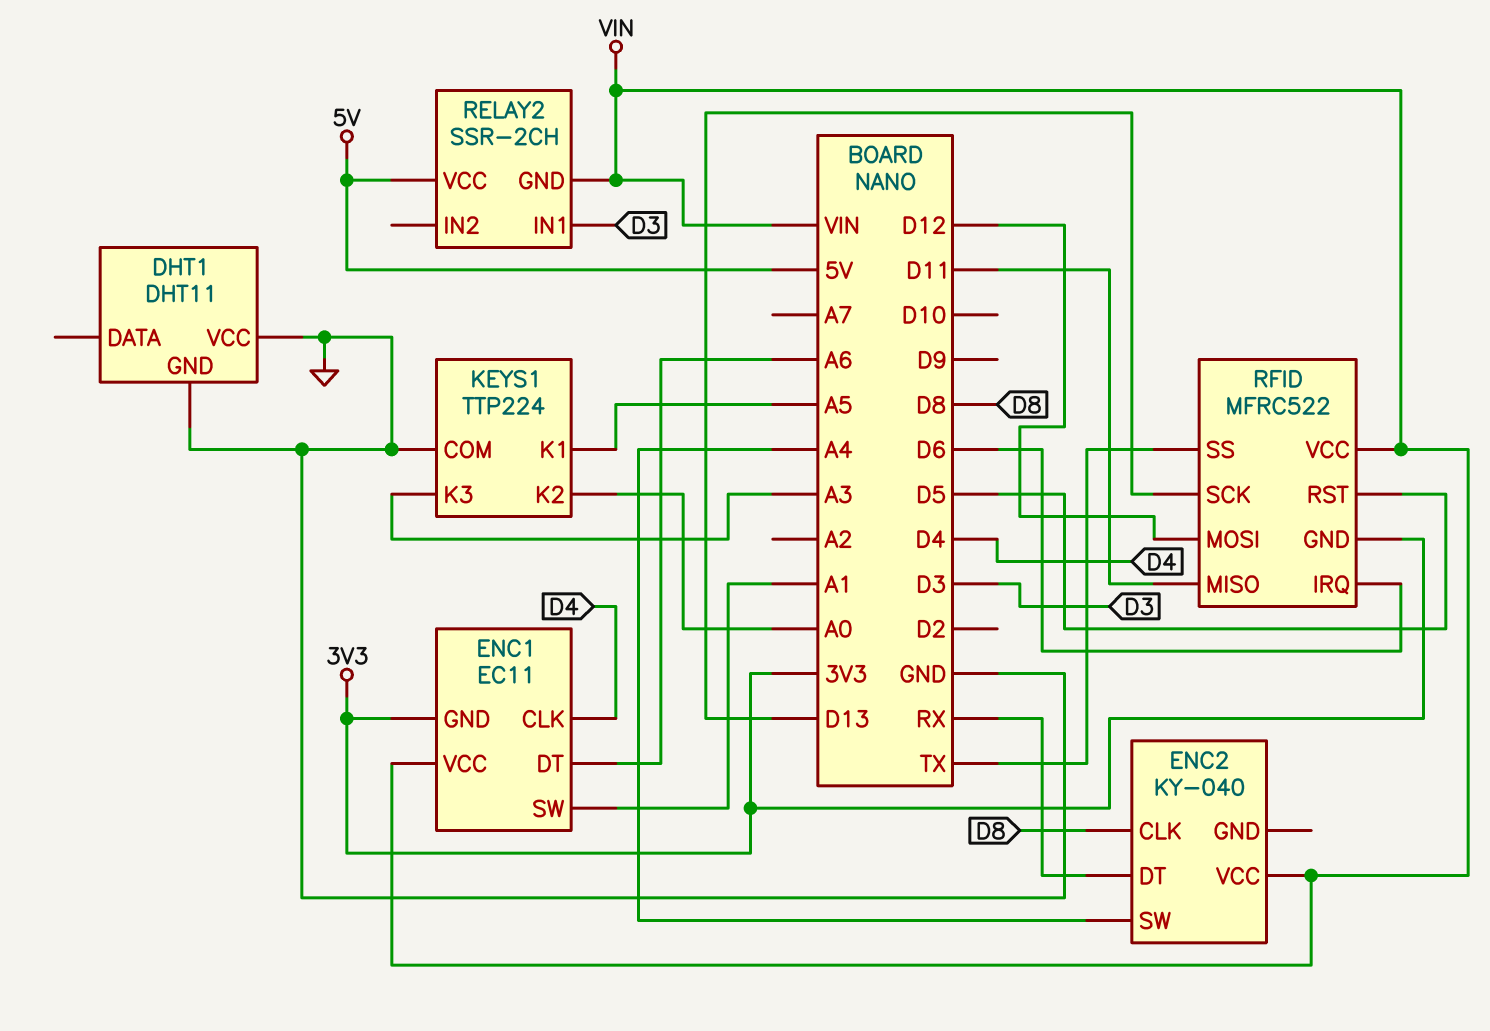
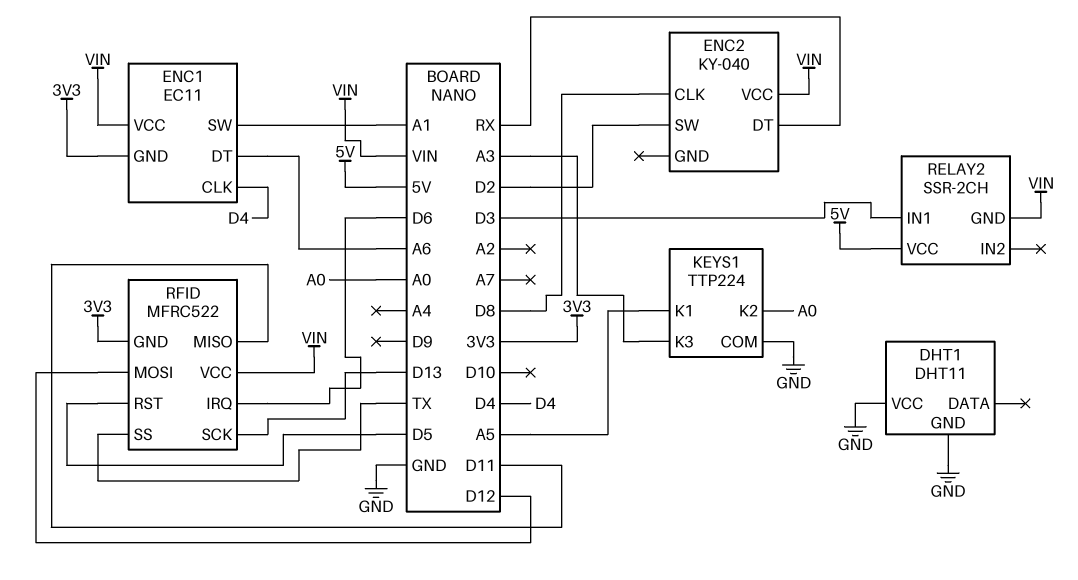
ENC2 pin SW: A4 -> D2

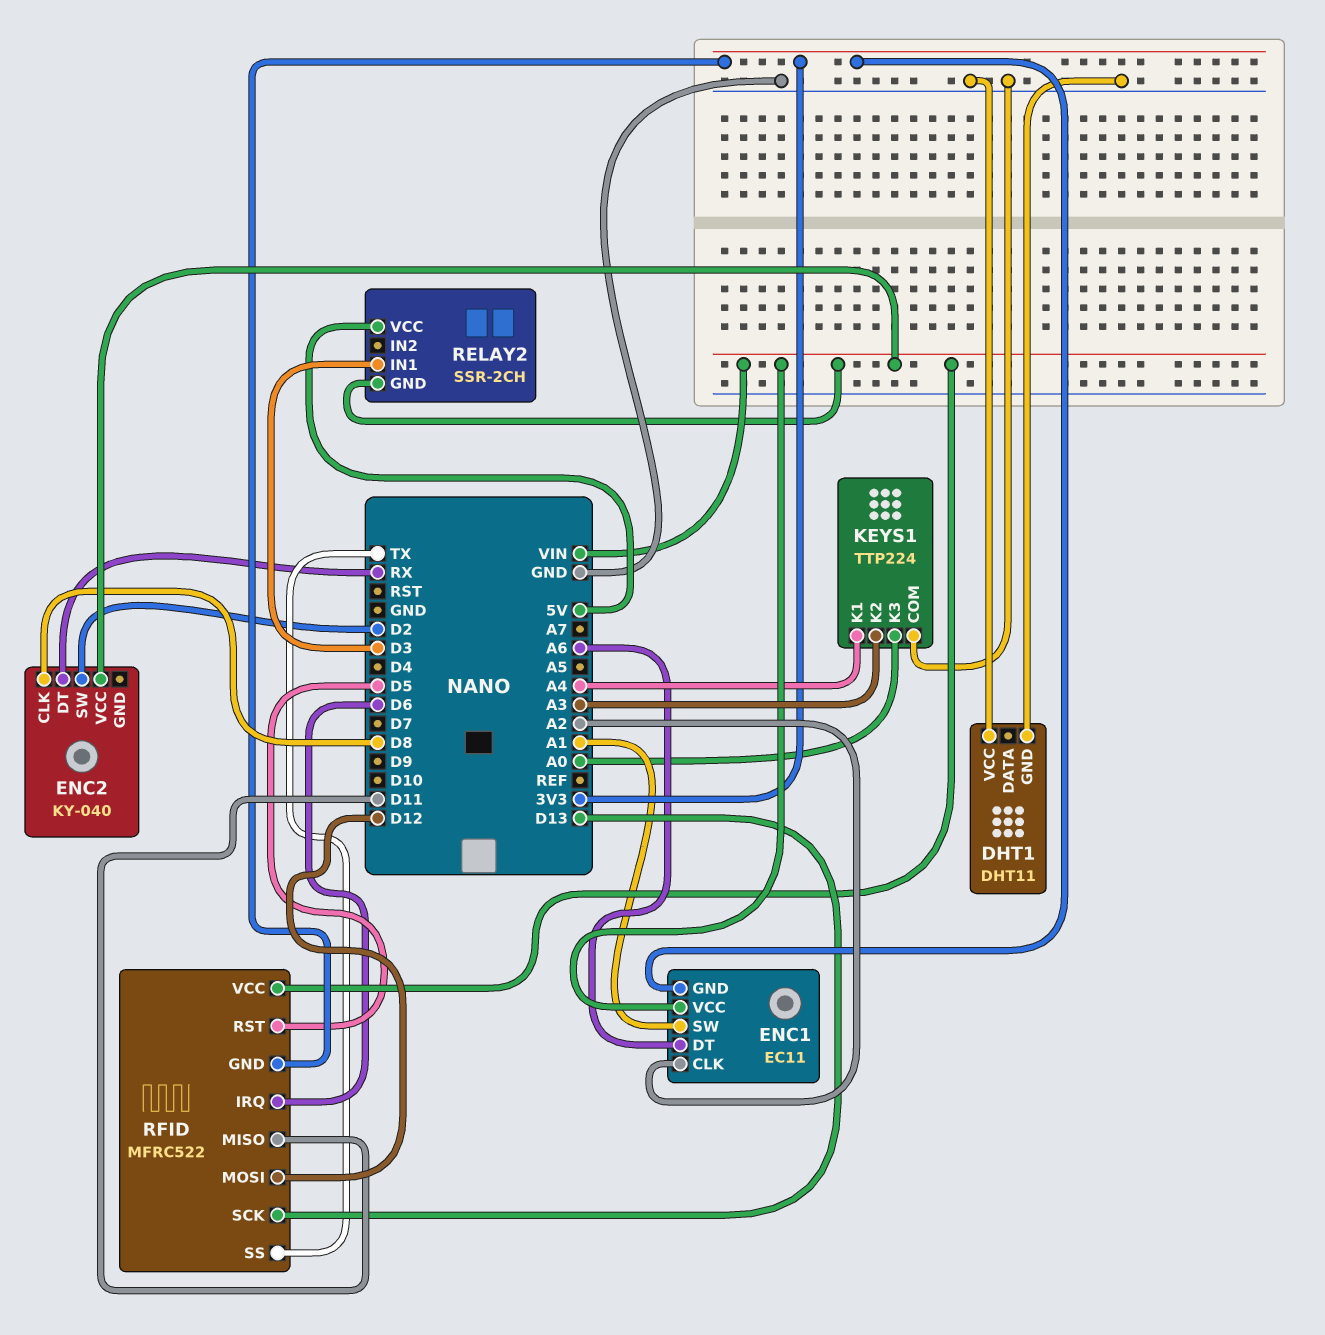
ENC1 pin CLK: D4 -> A2
KEYS1 pin K1: A5 -> A4
KEYS1 pin K2: A0 -> A3
KEYS1 pin K3: A3 -> A0

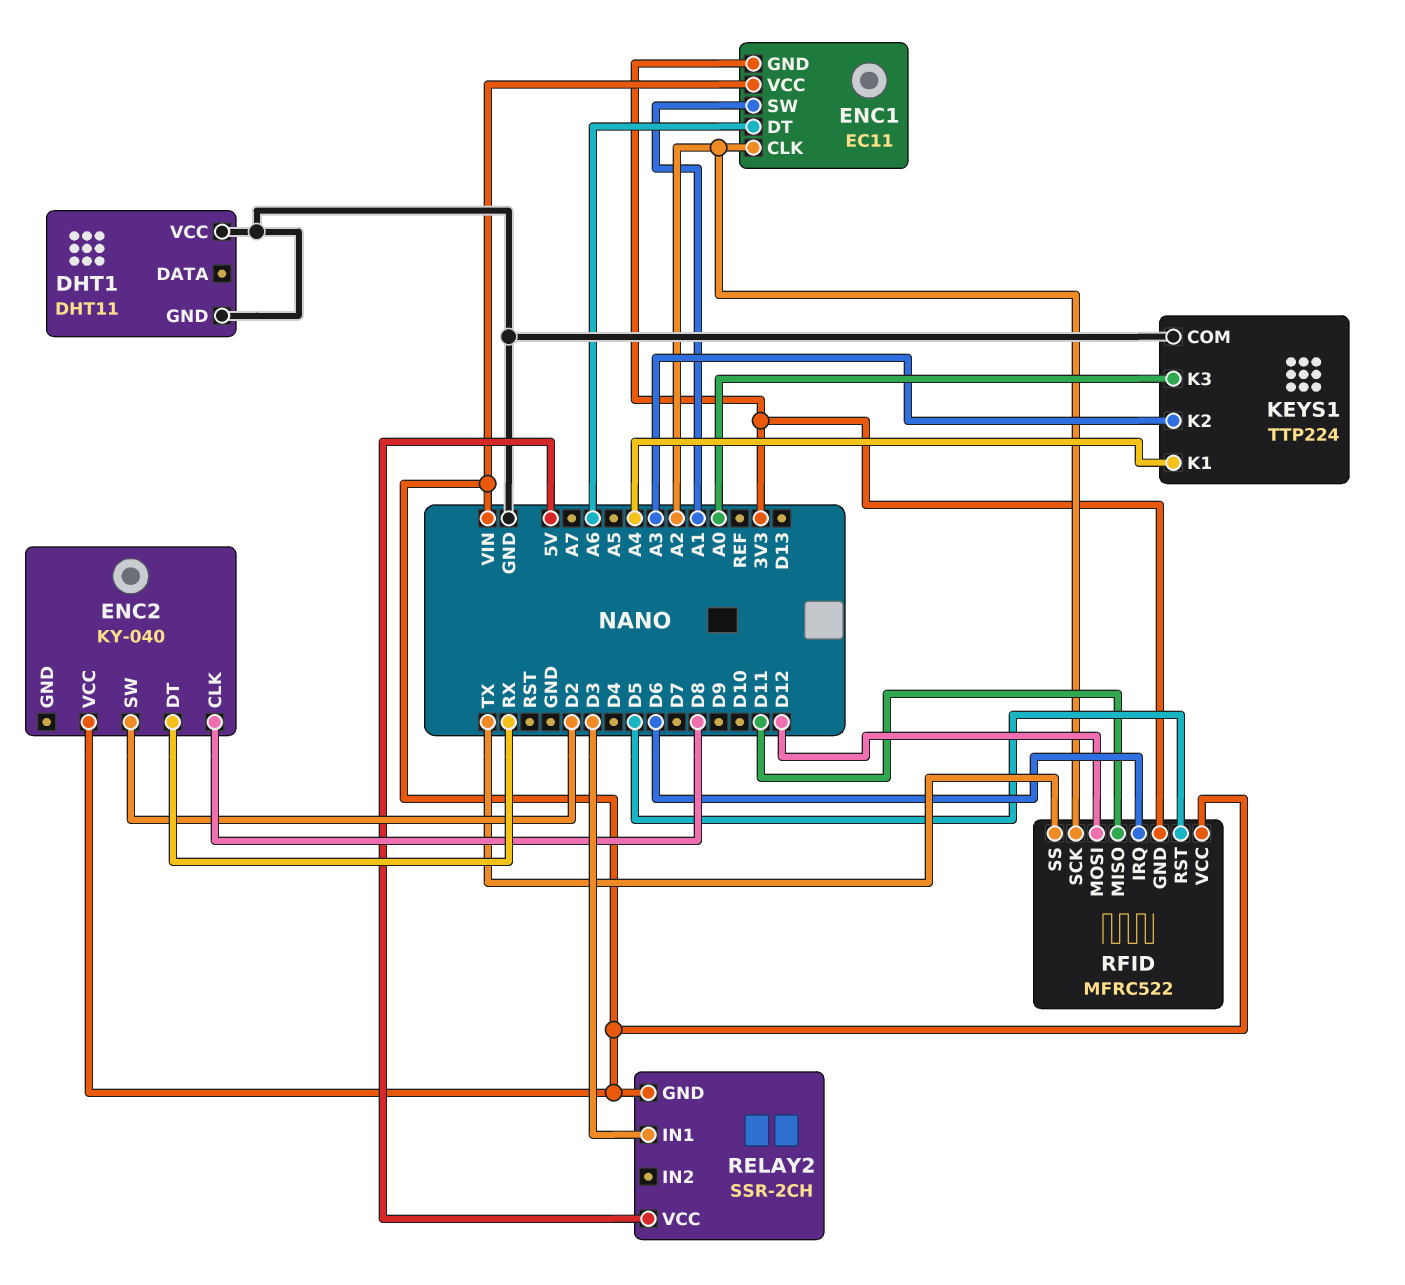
RFID pin SCK: D13 -> A2

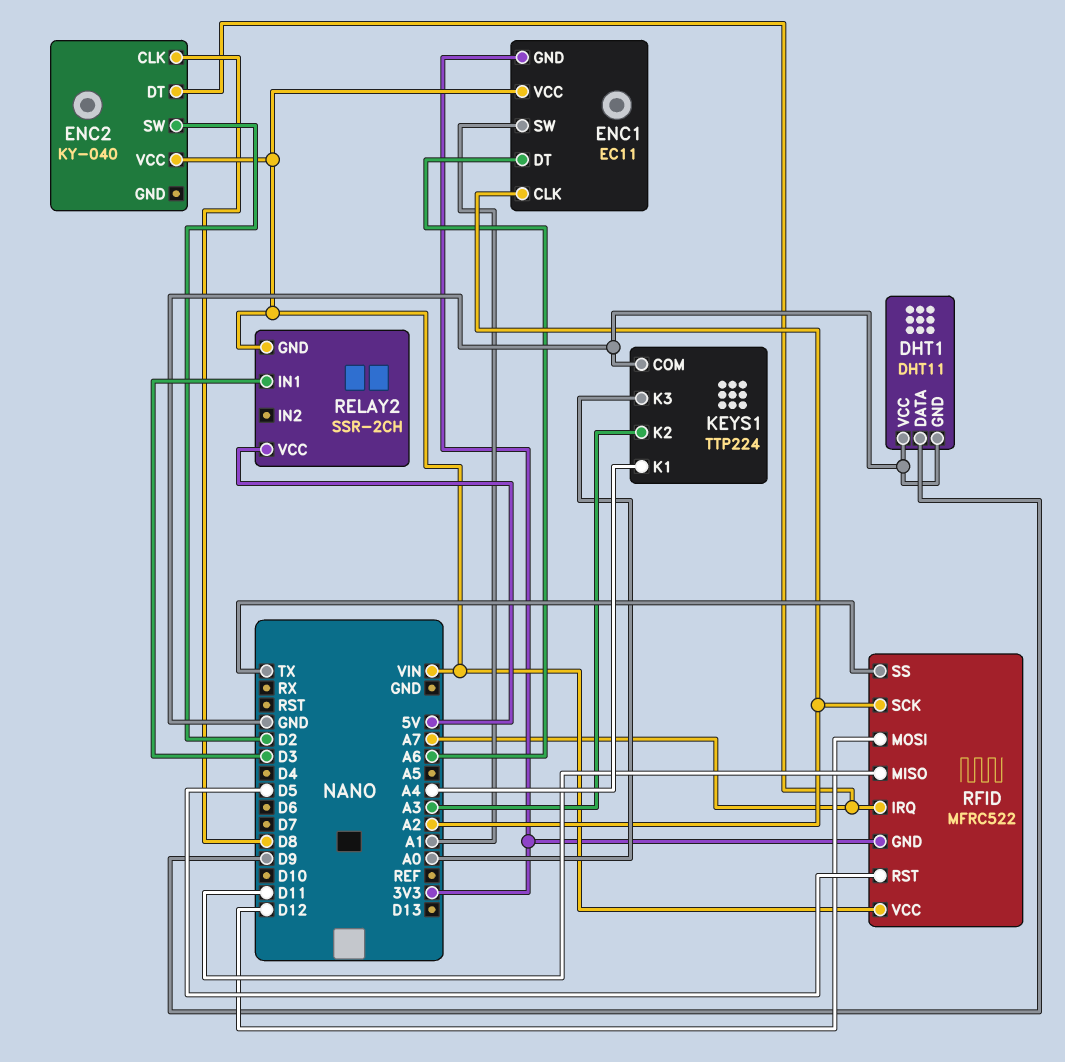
DHT1 pin DATA: none -> D9
ENC2 pin DT: RX -> A7
RFID pin IRQ: D6 -> A7

